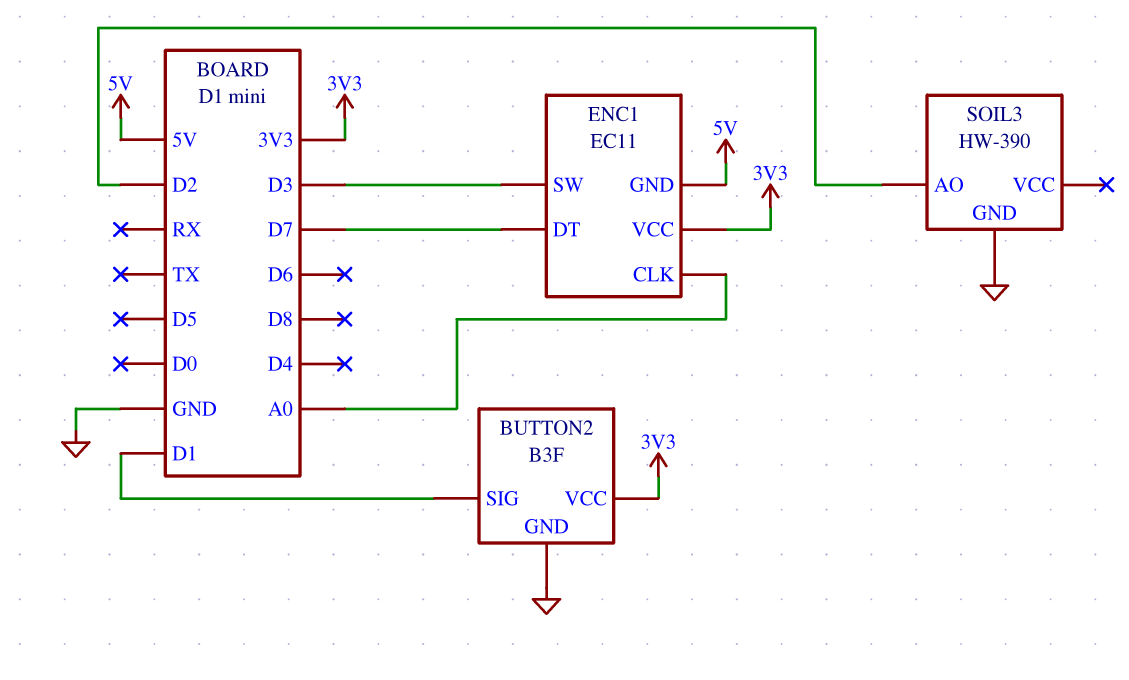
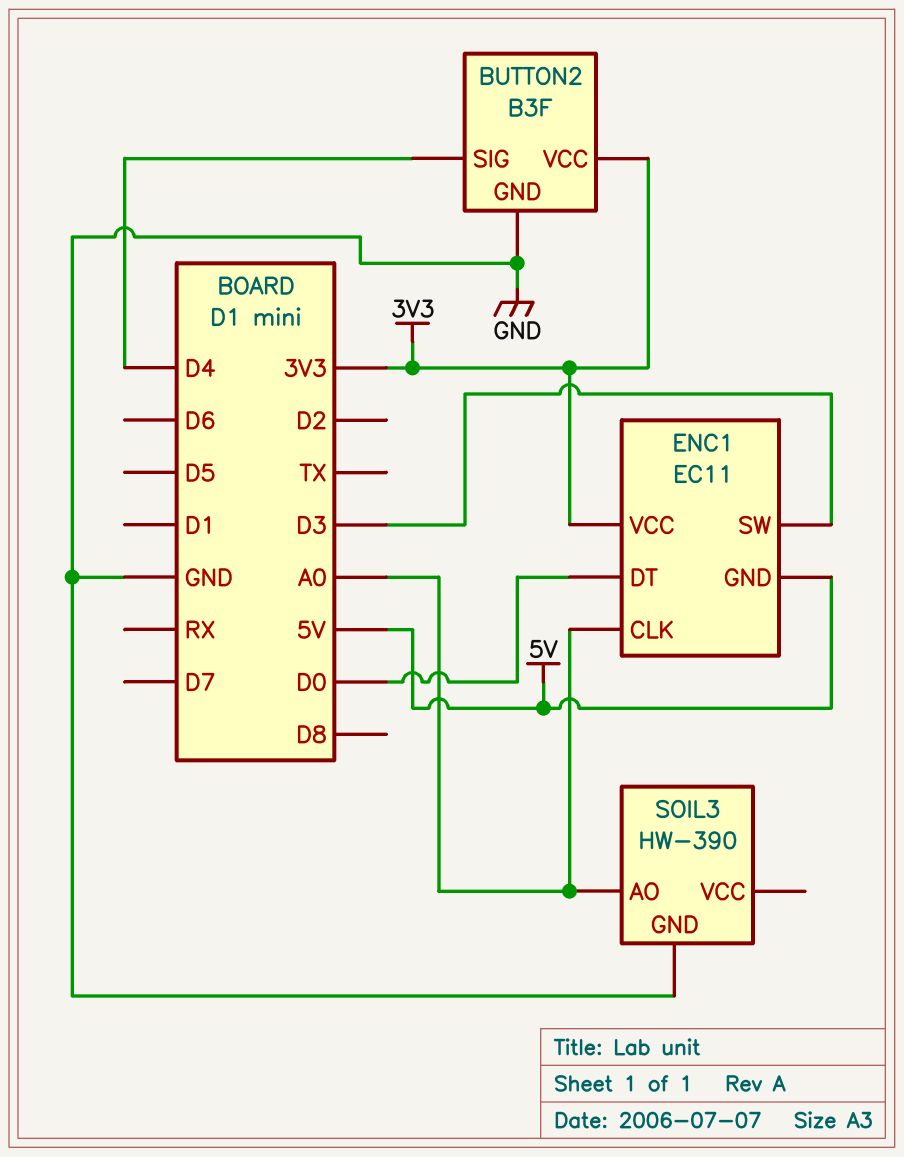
BUTTON2 pin SIG: D1 -> D4
ENC1 pin DT: D7 -> D0
SOIL3 pin AO: D2 -> A0

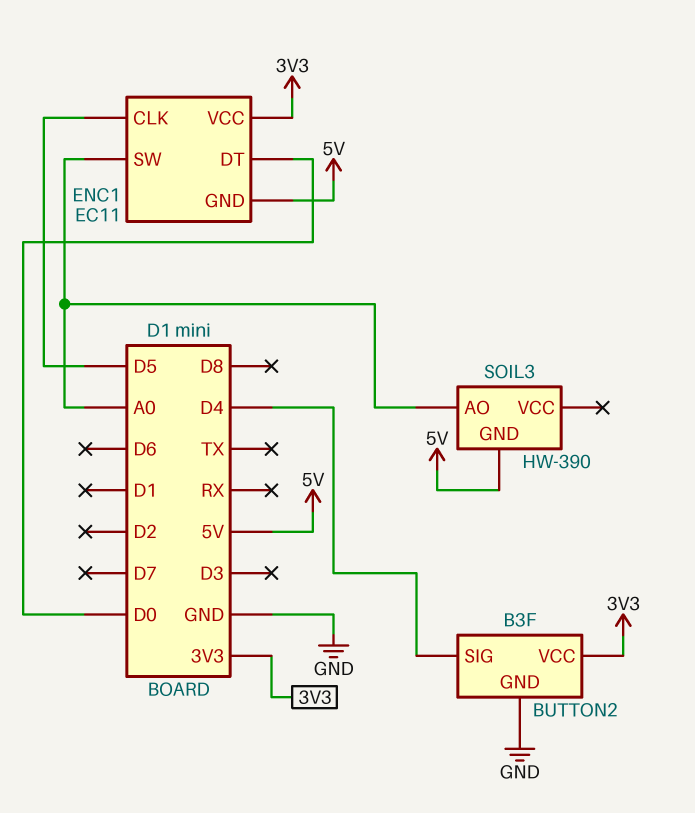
ENC1 pin CLK: A0 -> D5
ENC1 pin SW: D3 -> A0
SOIL3 pin GND: GND -> 5V

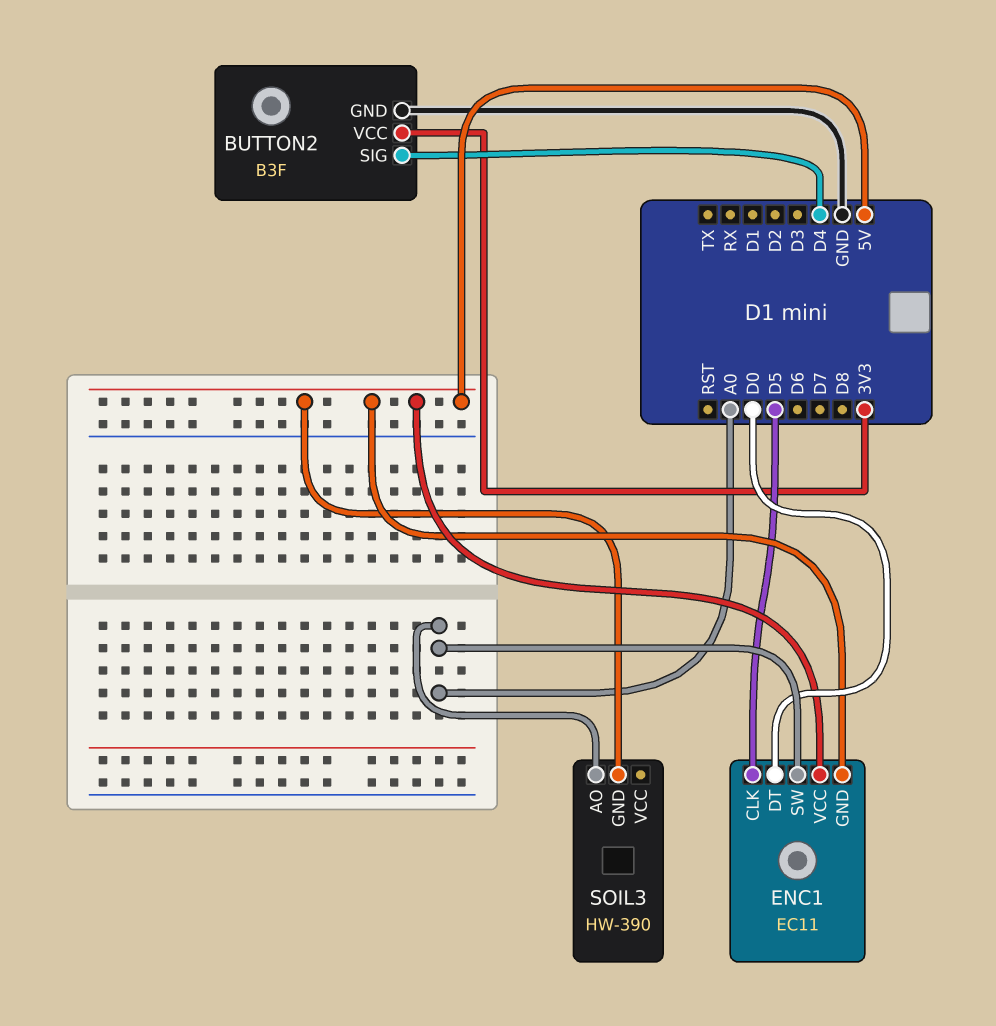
ENC1 pin VCC: 3V3 -> 5V

